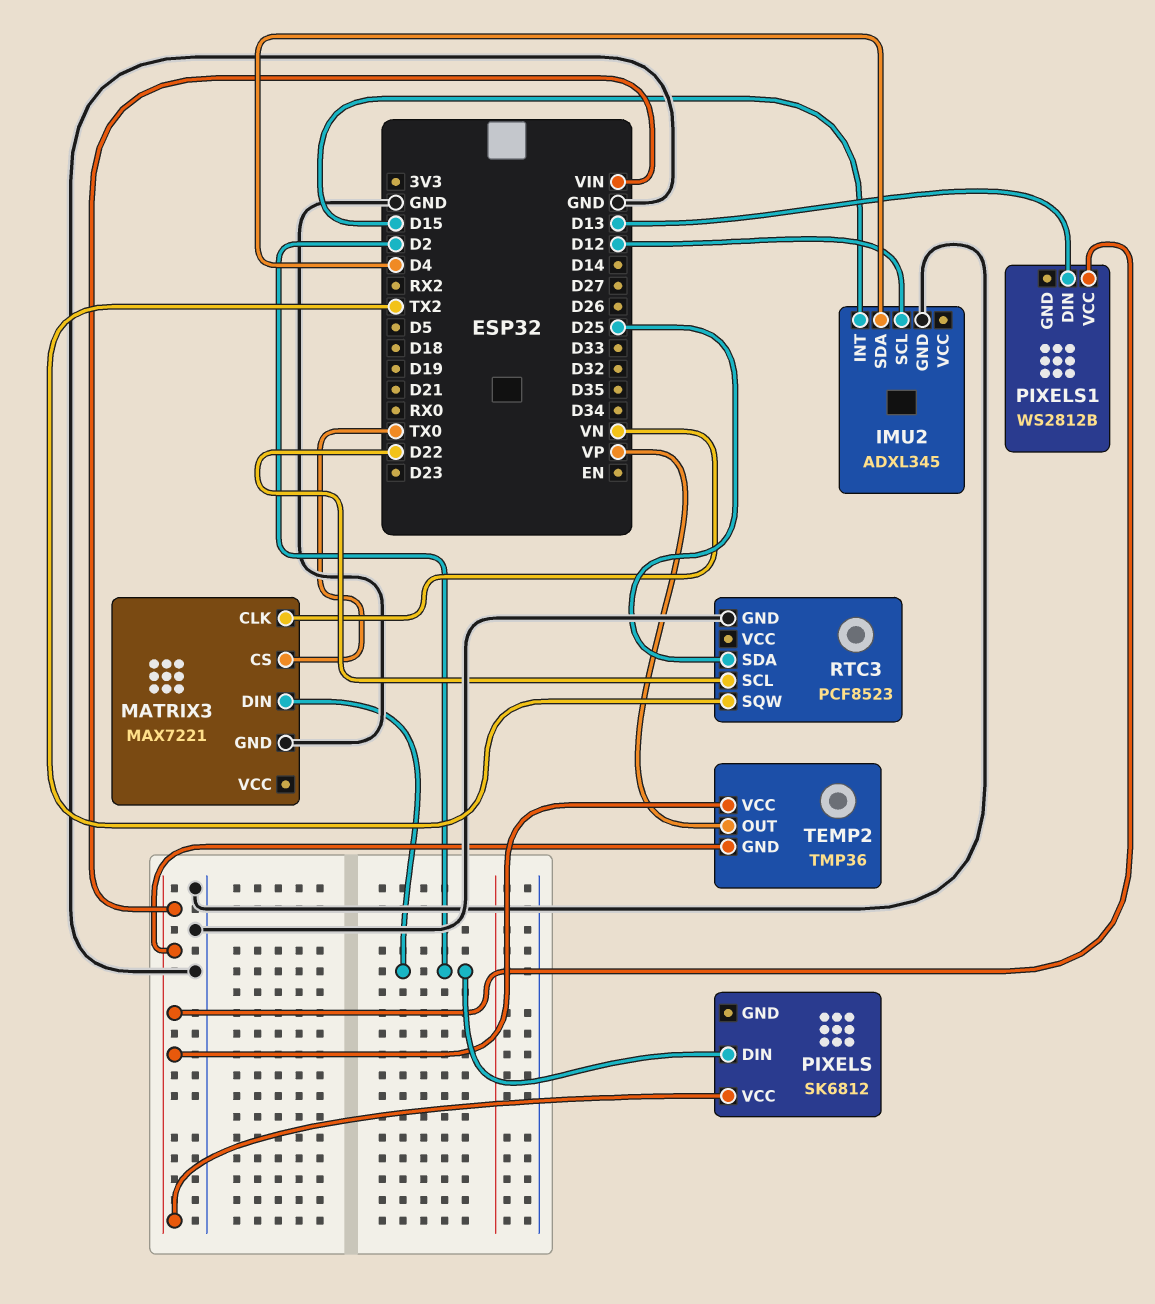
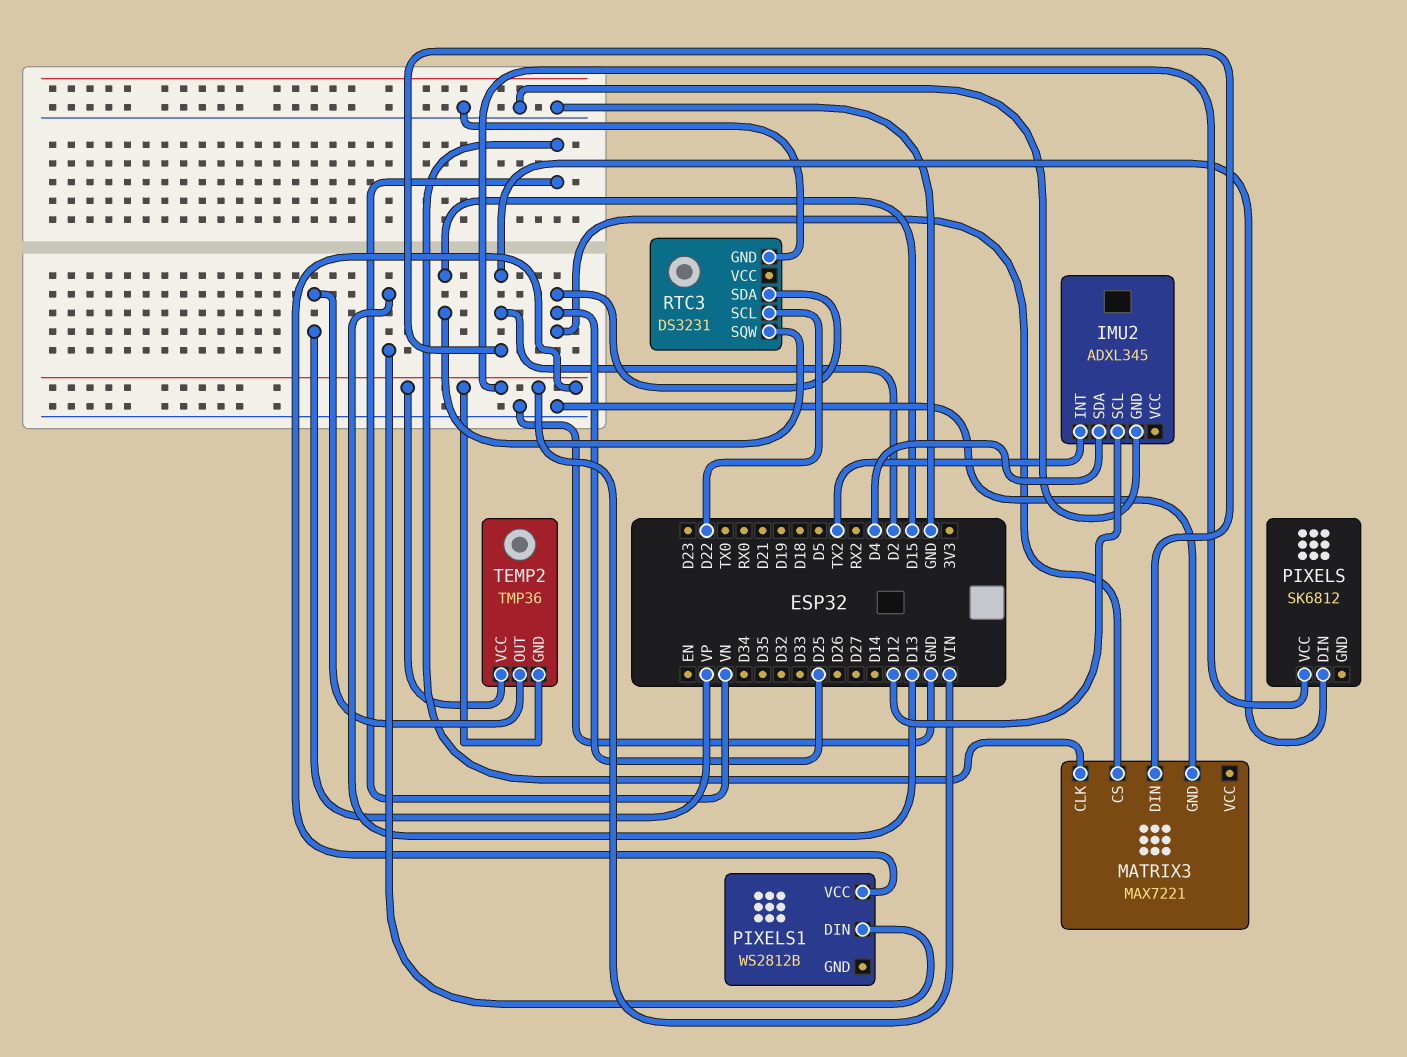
IMU2 pin INT: D15 -> TX2
MATRIX3 pin CS: TX0 -> D25
RTC3: PCF8523 -> DS3231
RTC3 pin SQW: TX2 -> D15

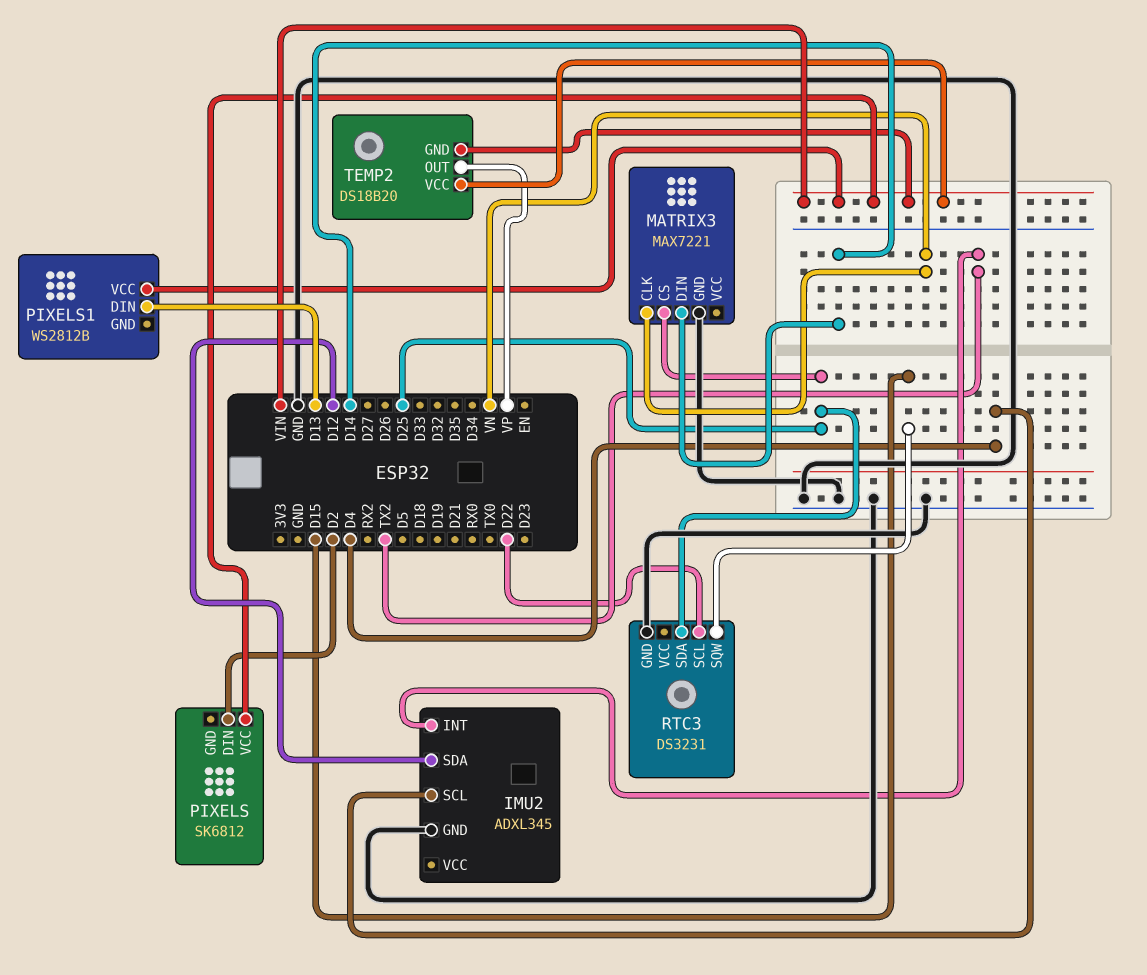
IMU2 pin SCL: D12 -> D4
IMU2 pin SDA: D4 -> D12
MATRIX3 pin DIN: D2 -> D14
TEMP2: TMP36 -> DS18B20

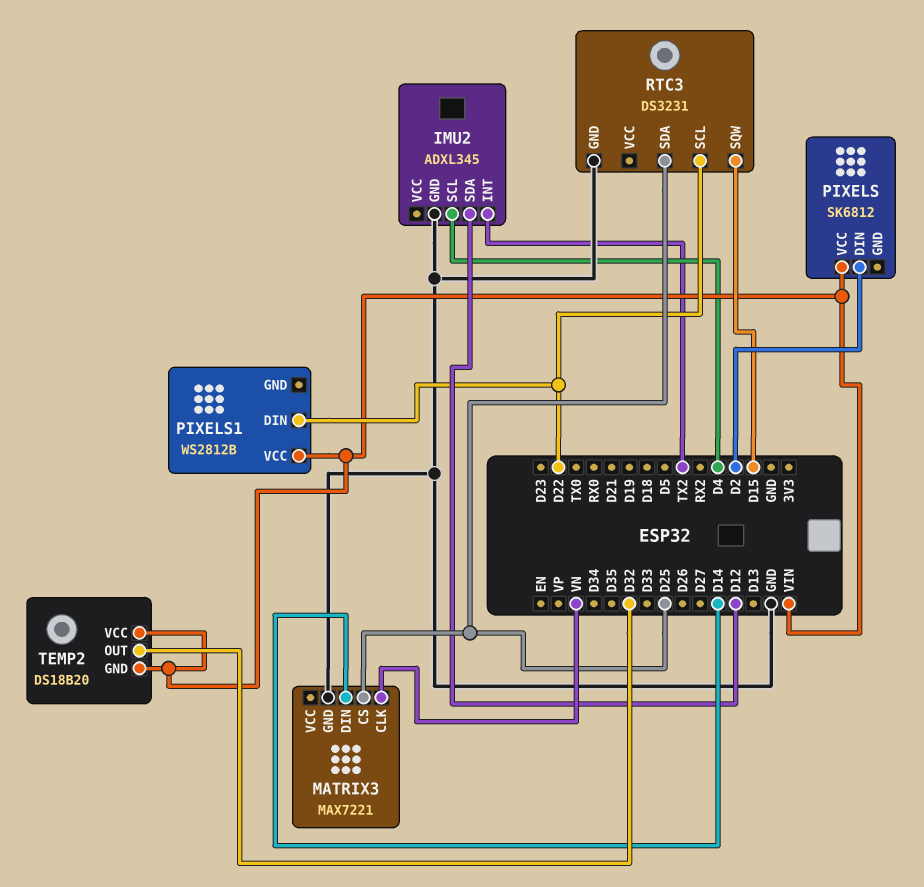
PIXELS1 pin DIN: D13 -> D22
TEMP2 pin OUT: VP -> D32

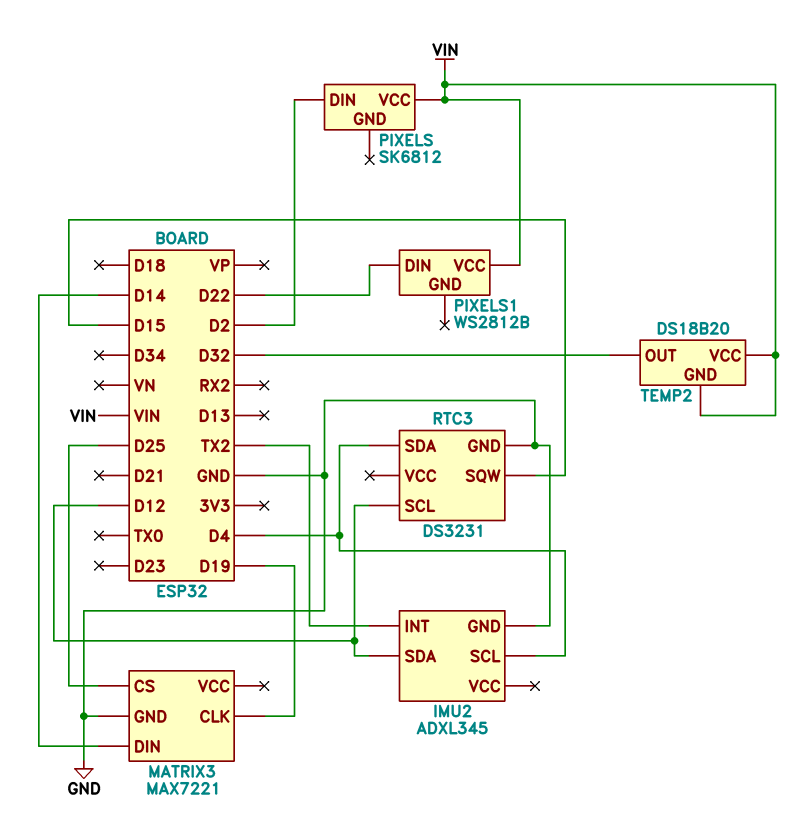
MATRIX3 pin CLK: VN -> D19
RTC3 pin SCL: D22 -> D12
RTC3 pin SDA: D25 -> D4

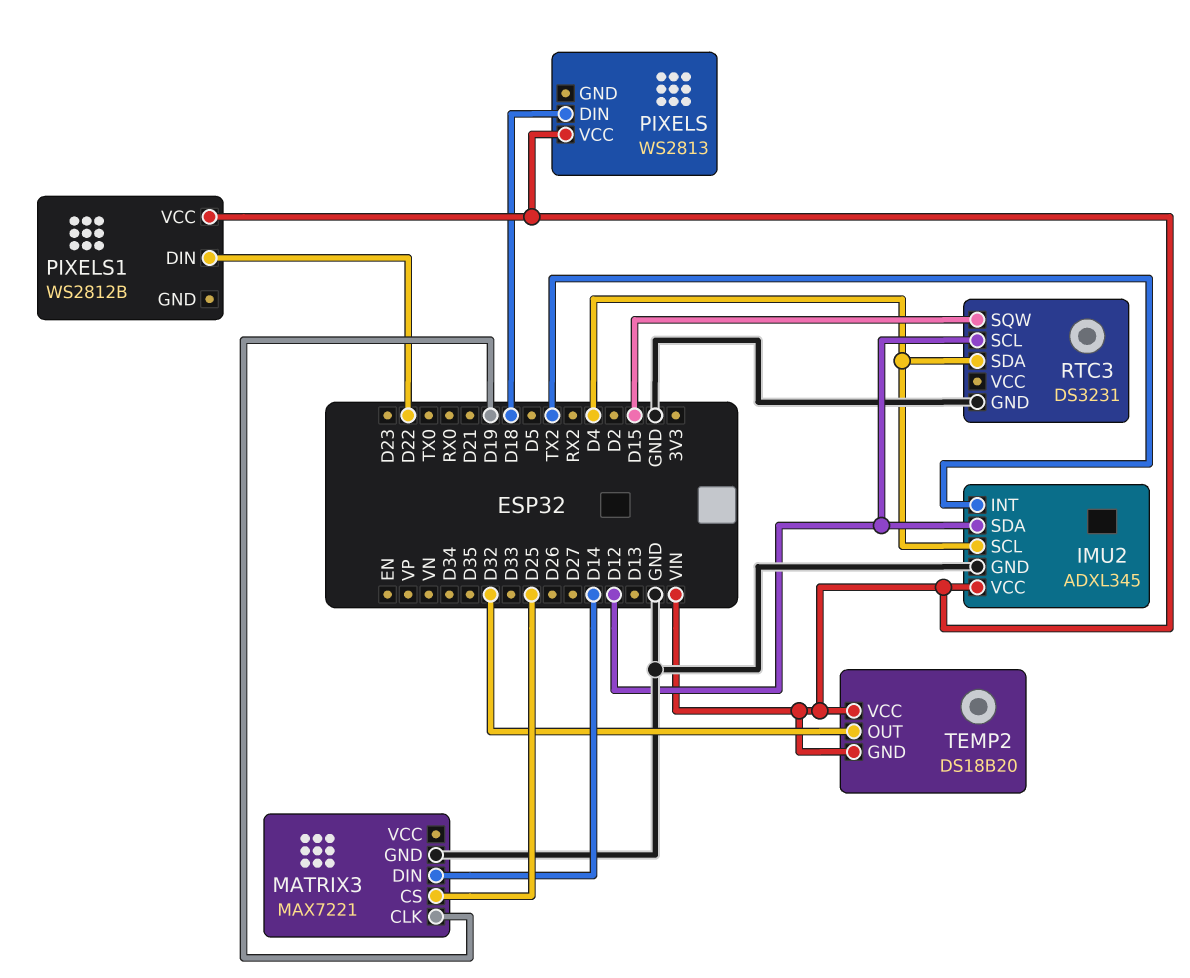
IMU2 pin VCC: none -> VIN
PIXELS: SK6812 -> WS2813
PIXELS pin DIN: D2 -> D18

